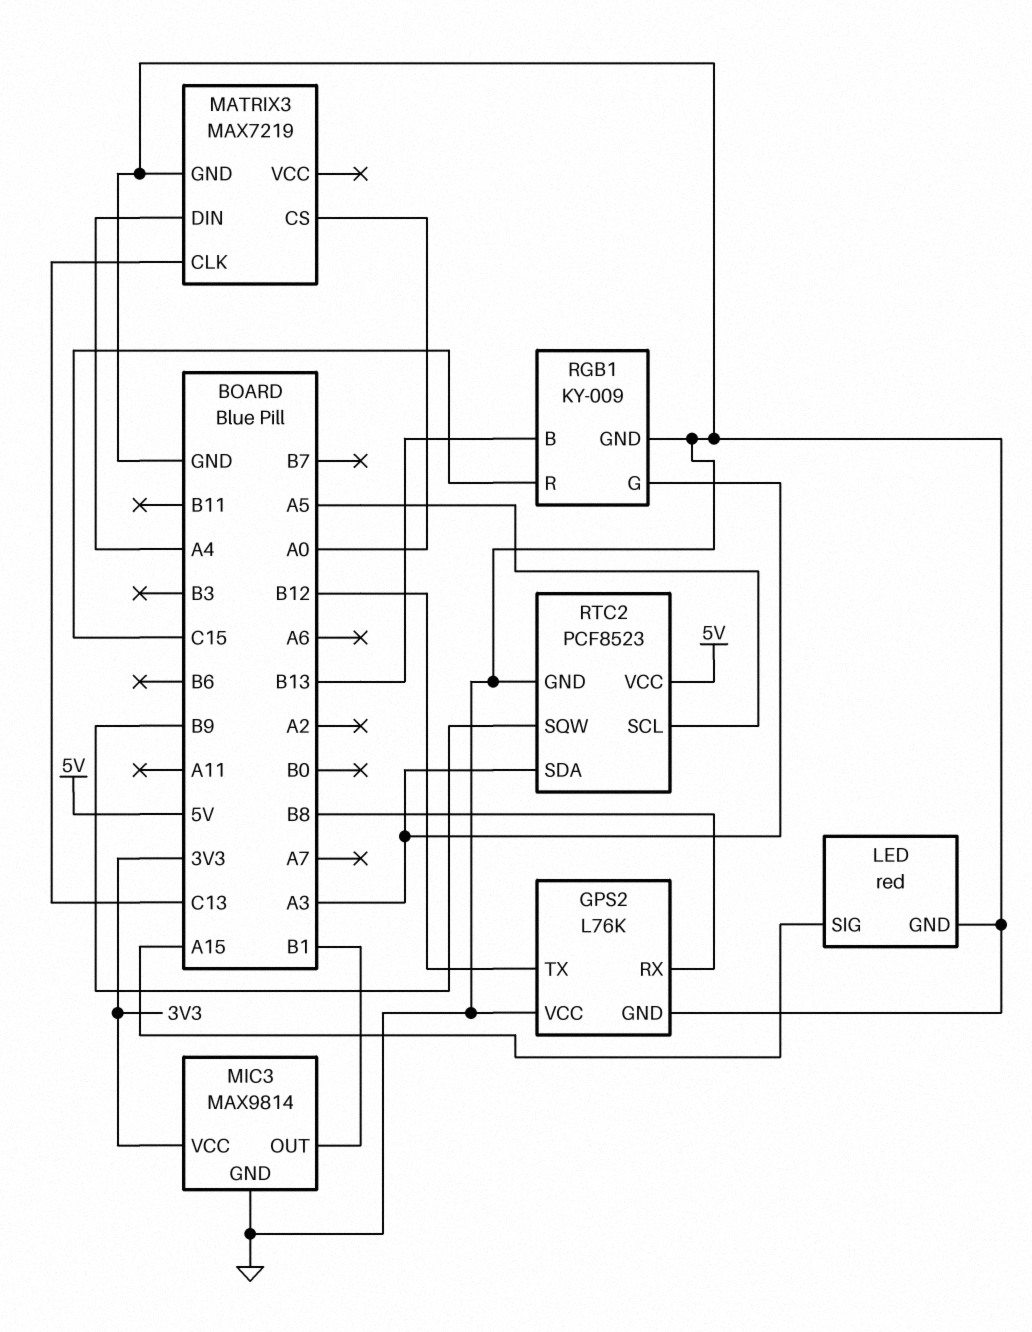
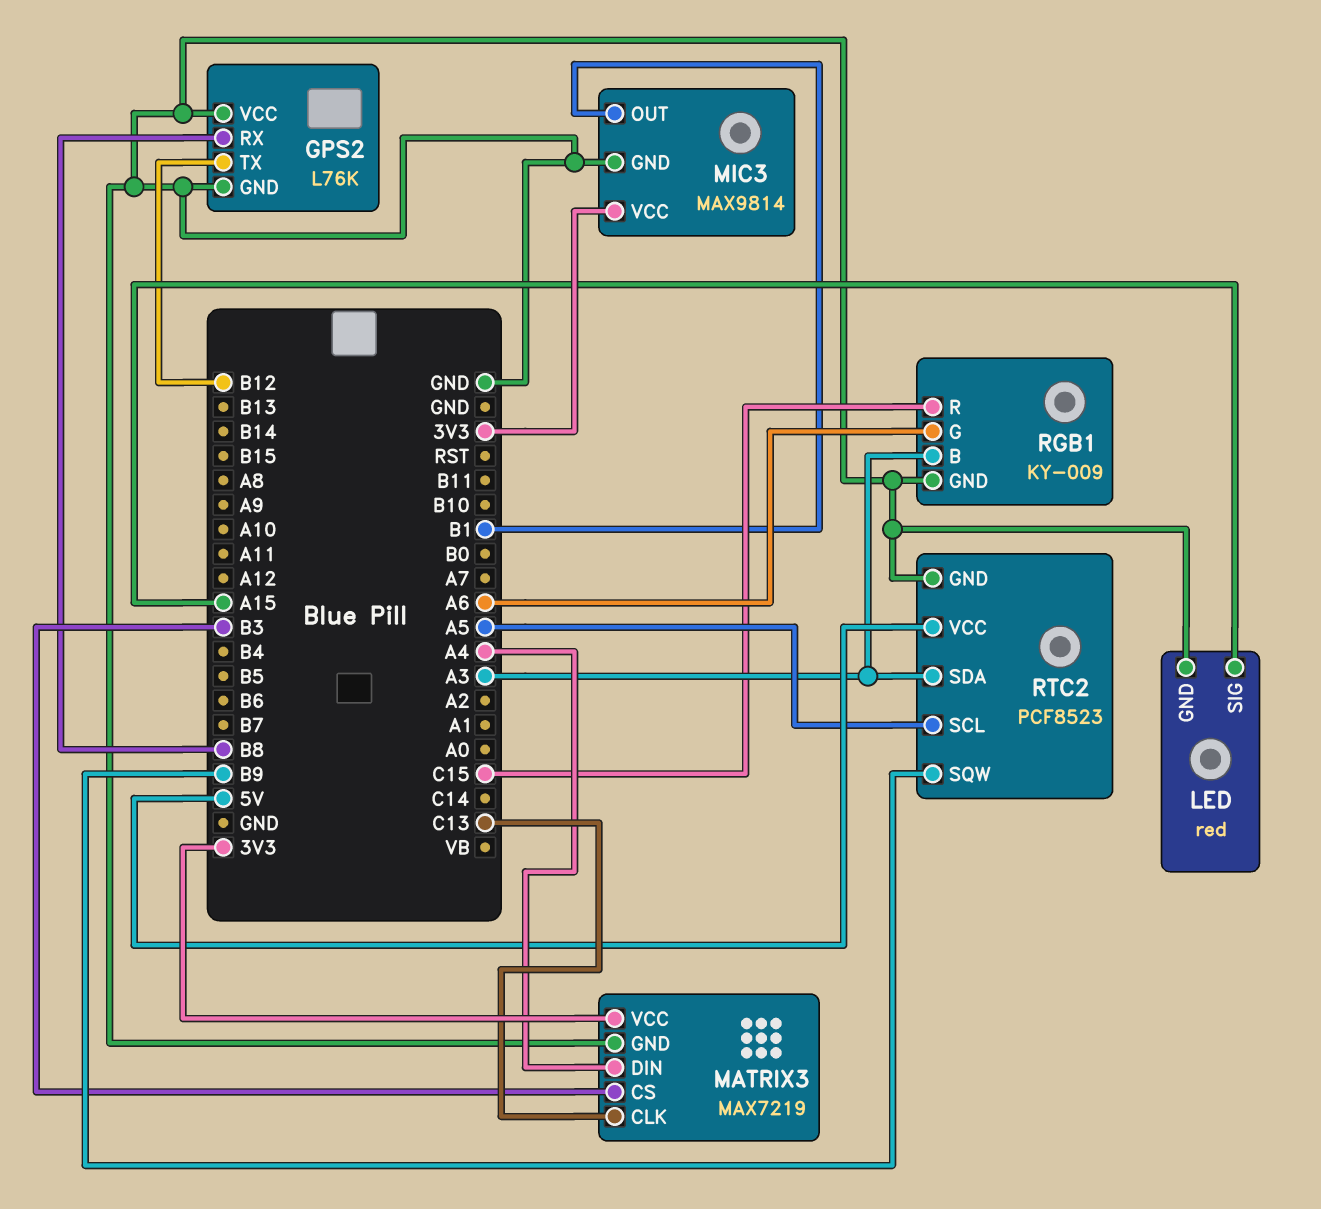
MATRIX3 pin CS: A0 -> B3
MATRIX3 pin VCC: none -> 3V3
RGB1 pin B: B13 -> A3
RGB1 pin G: A3 -> A6

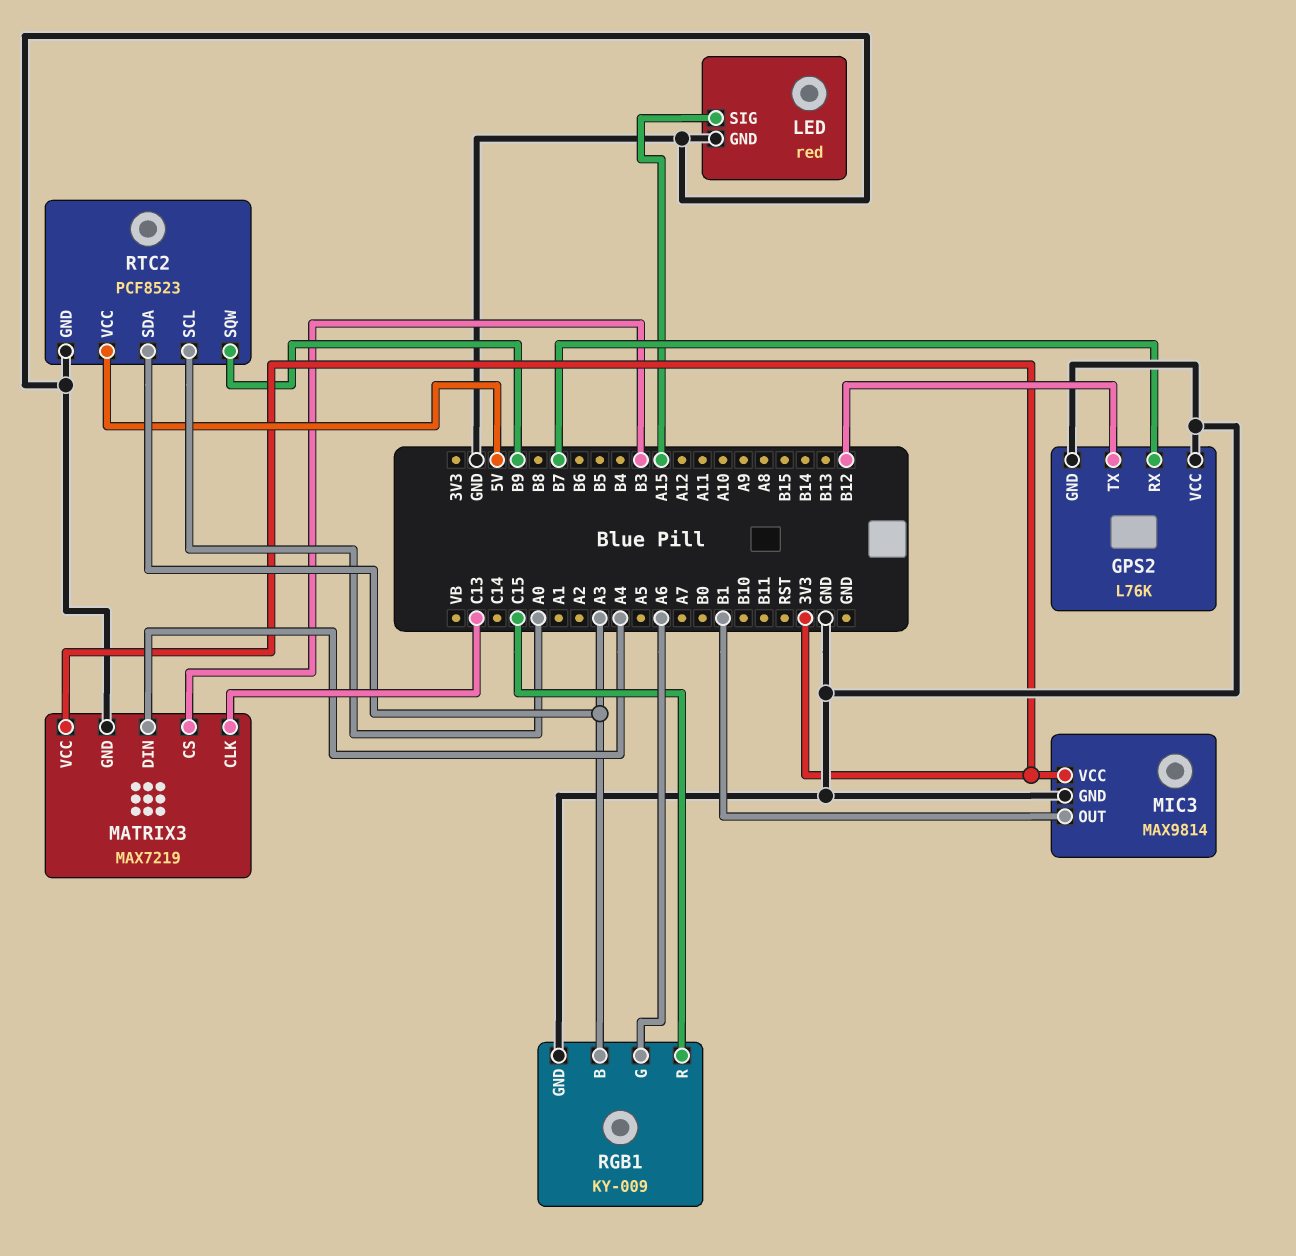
GPS2 pin RX: B8 -> B7
RTC2 pin SCL: A5 -> A0

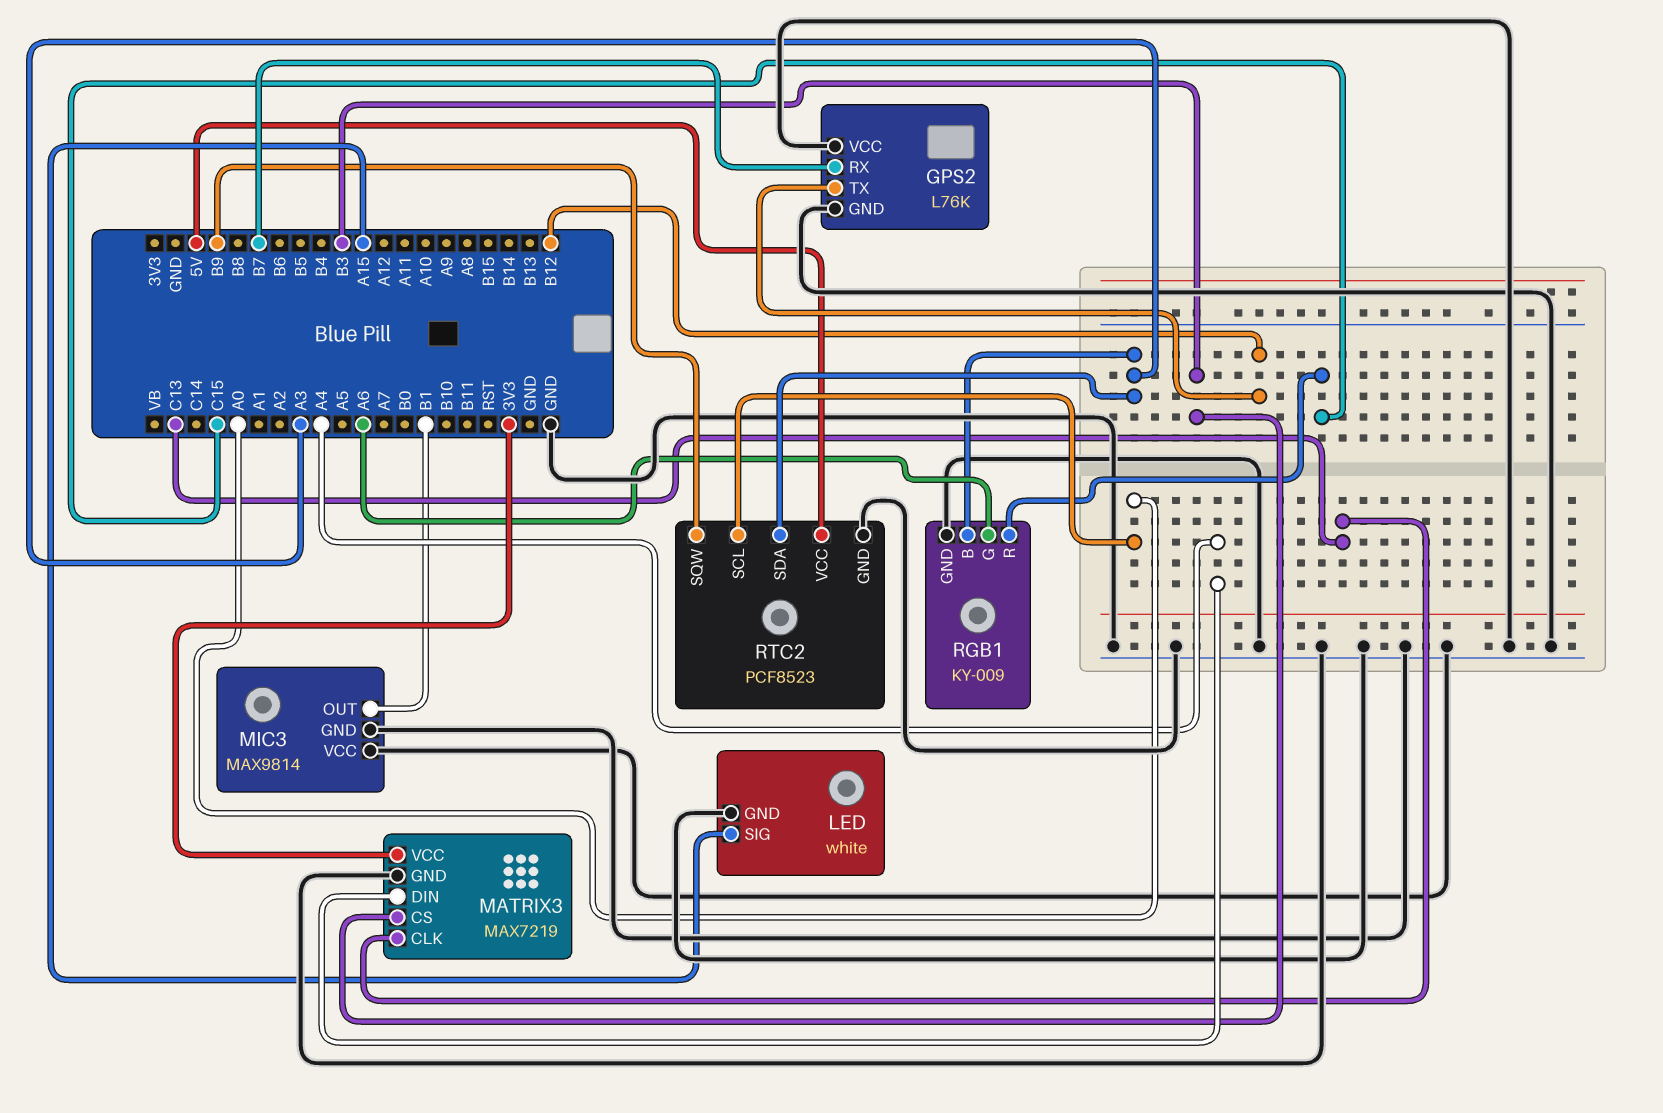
LED: red -> white
MIC3 pin VCC: 3V3 -> GND

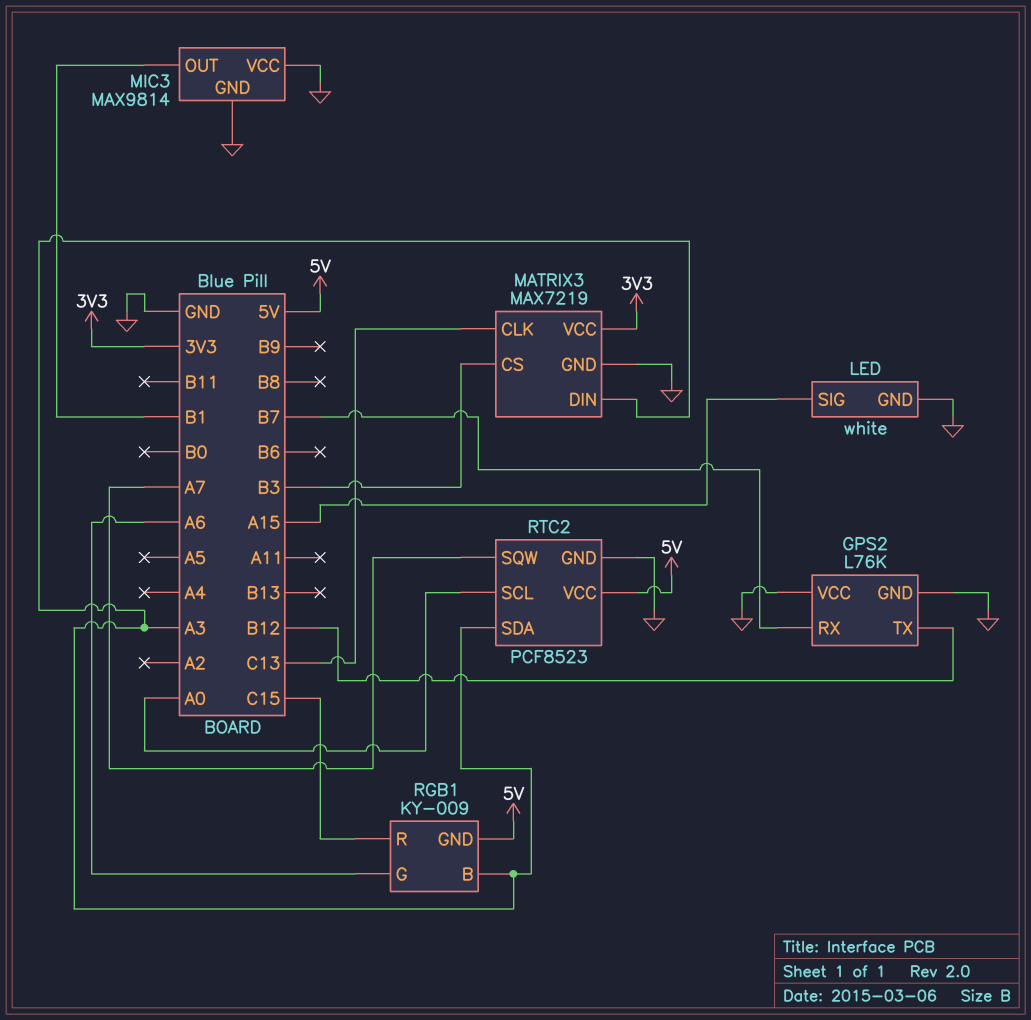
MATRIX3 pin DIN: A4 -> A3
RGB1 pin GND: GND -> 5V
RTC2 pin SQW: B9 -> A7

